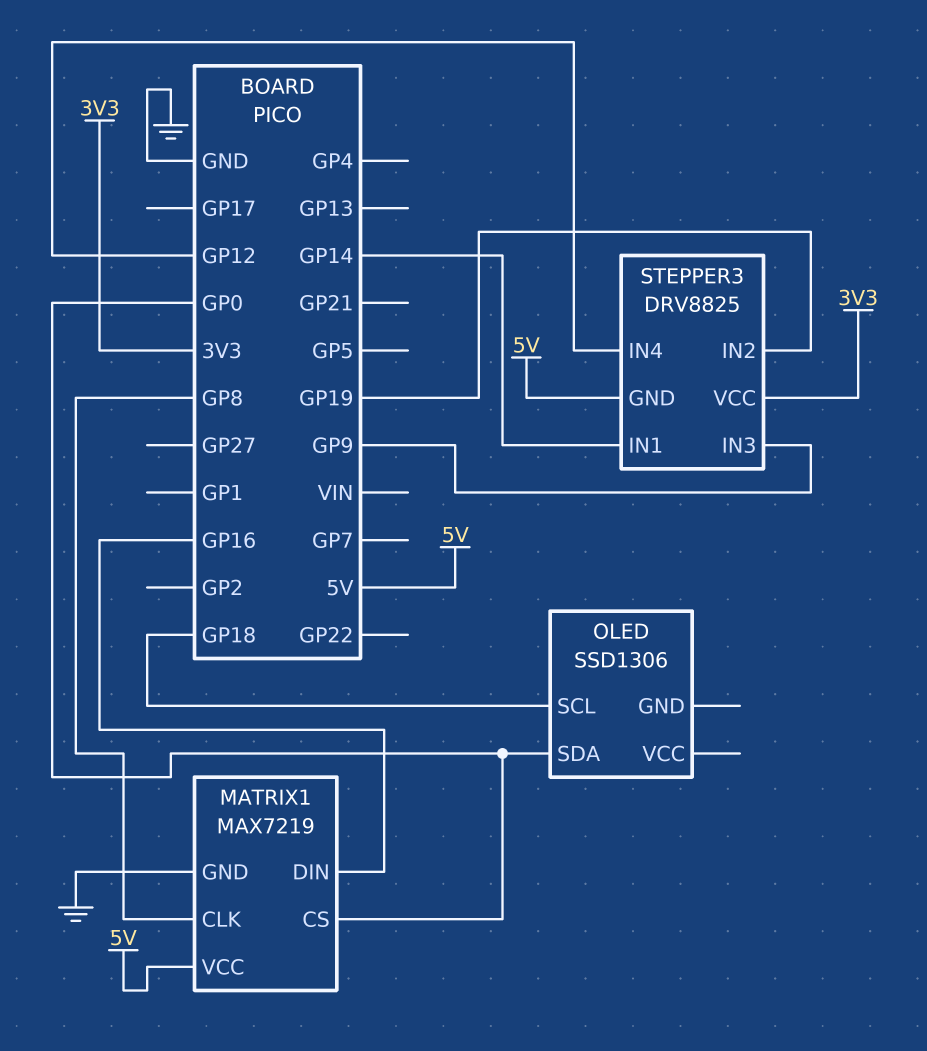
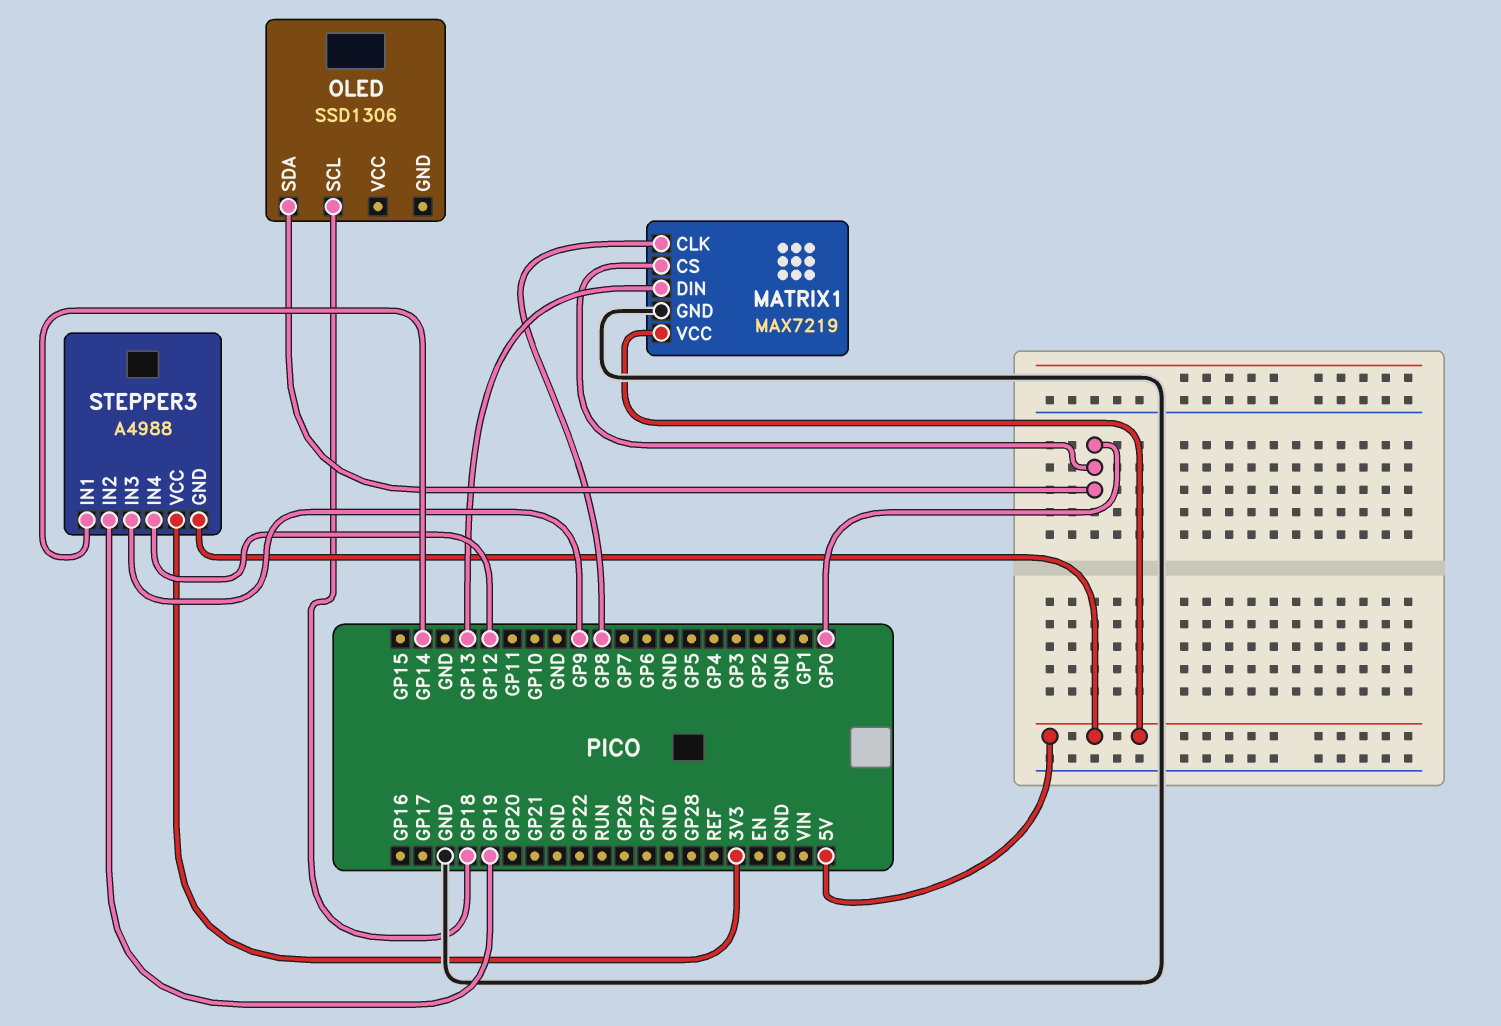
MATRIX1 pin DIN: GP16 -> GP13
STEPPER3: DRV8825 -> A4988

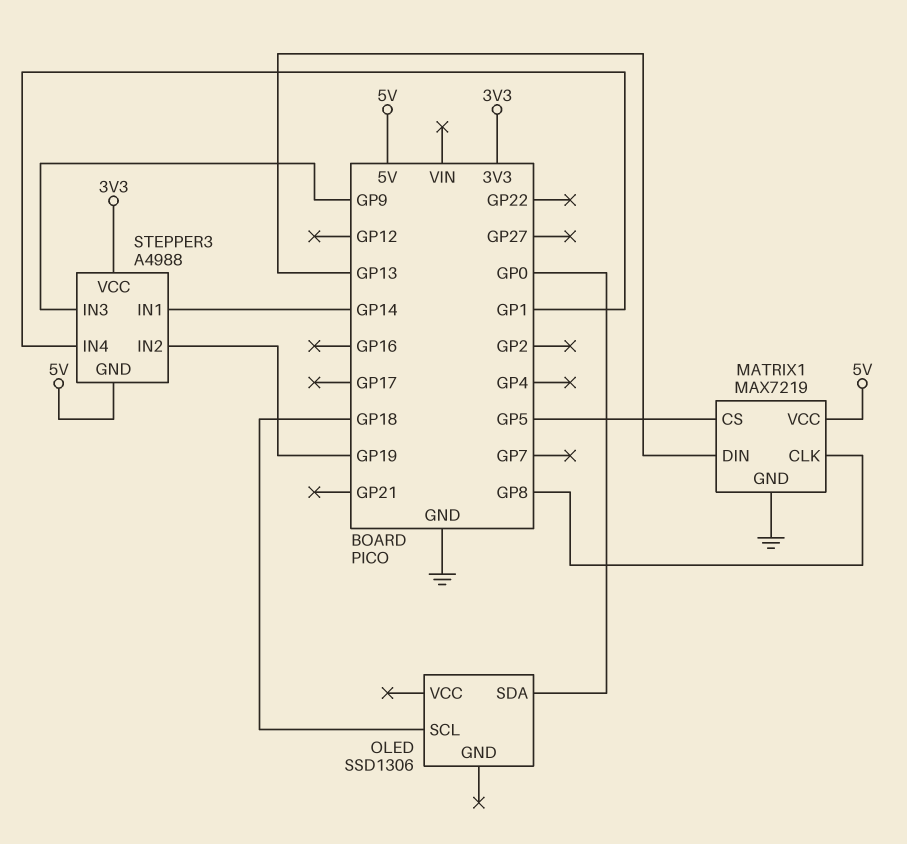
MATRIX1 pin CS: GP0 -> GP5
STEPPER3 pin IN4: GP12 -> GP1

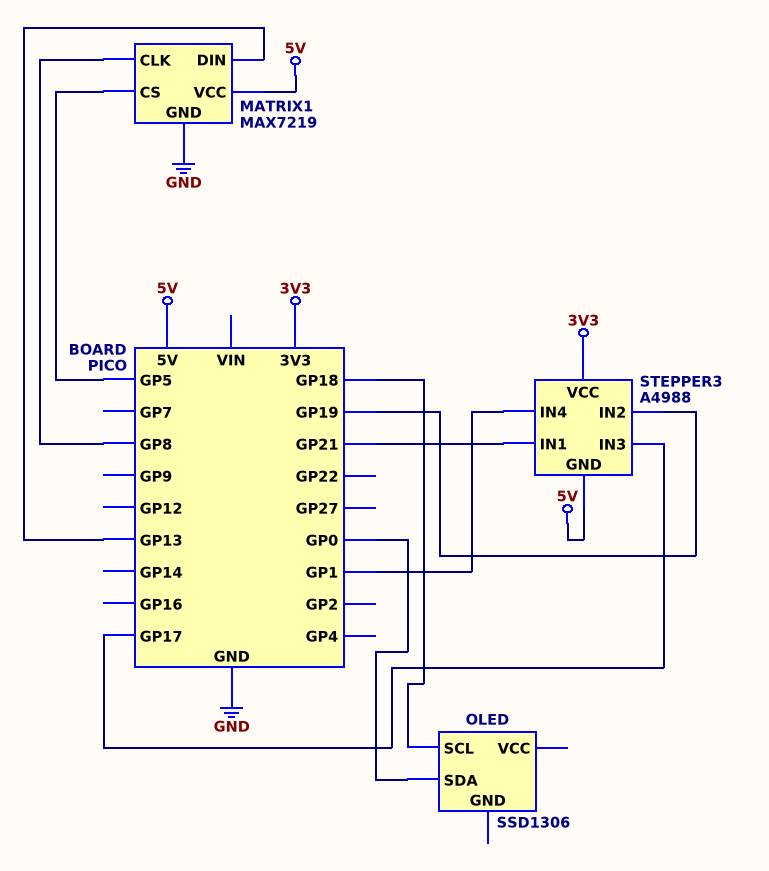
STEPPER3 pin IN1: GP14 -> GP21
STEPPER3 pin IN3: GP9 -> GP17

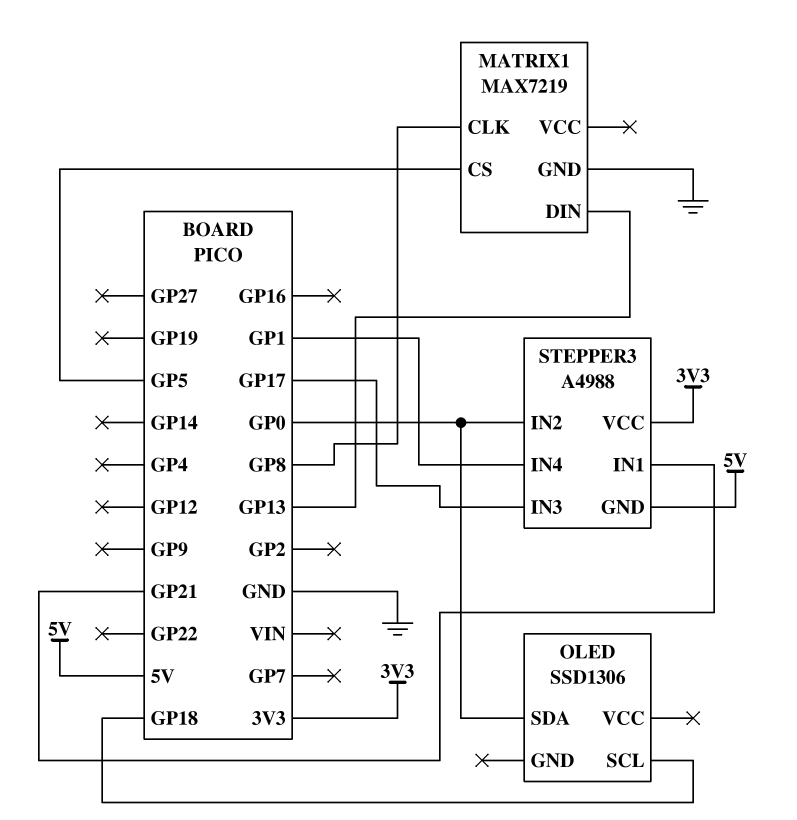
MATRIX1 pin VCC: 5V -> none
STEPPER3 pin IN2: GP19 -> GP0

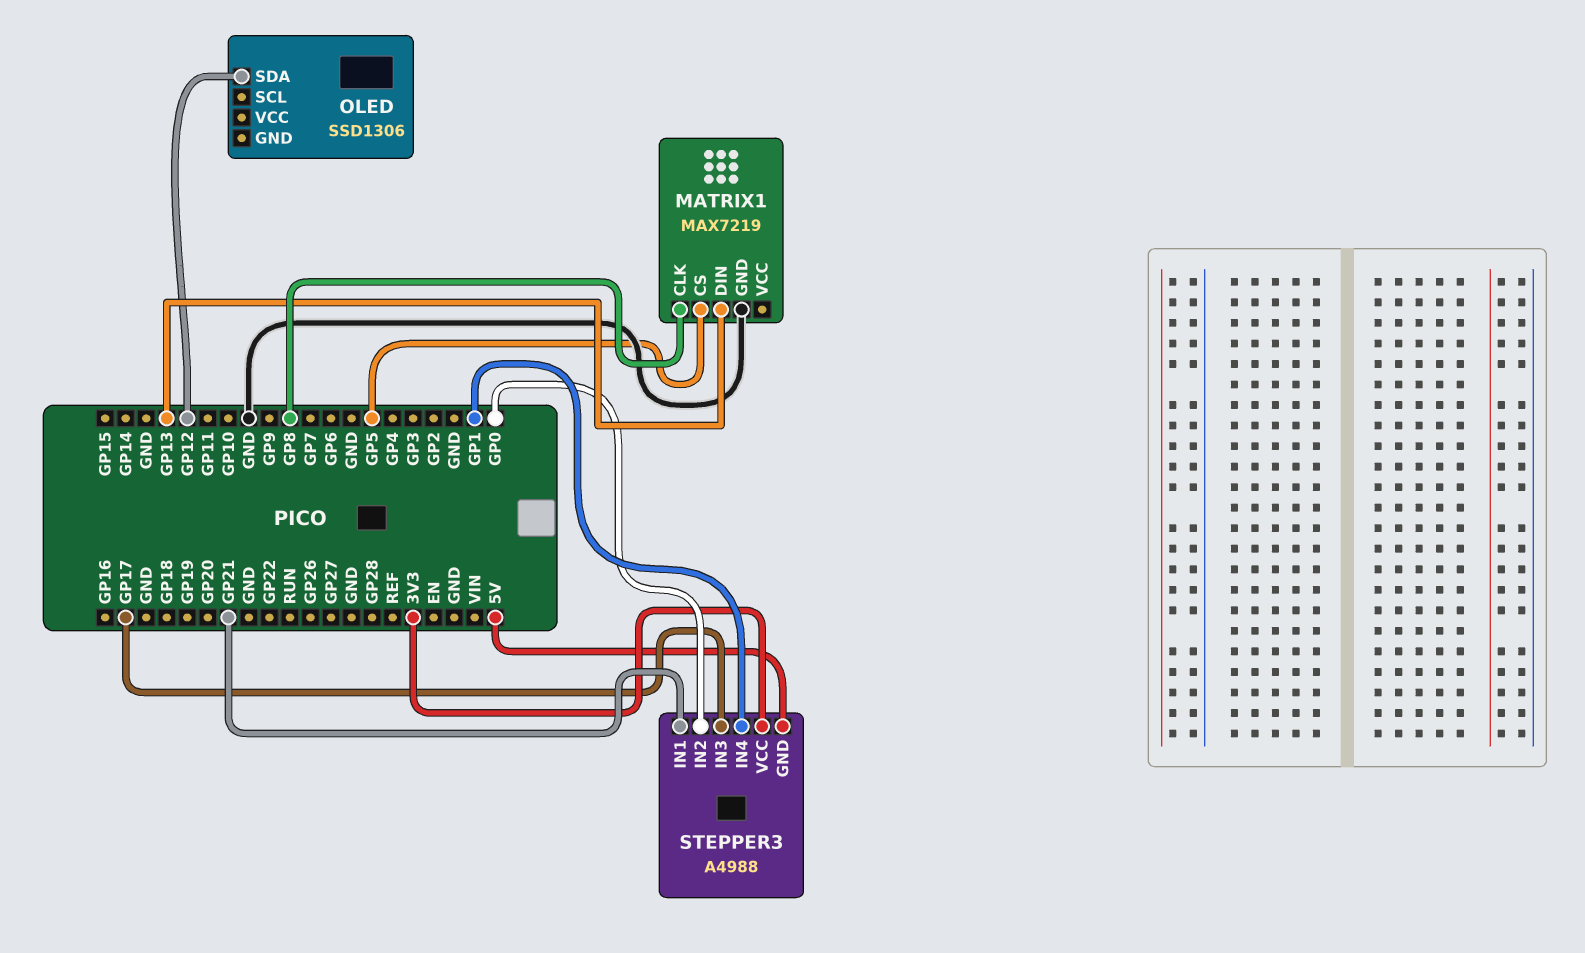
OLED pin SCL: GP18 -> none
OLED pin SDA: GP0 -> GP12

